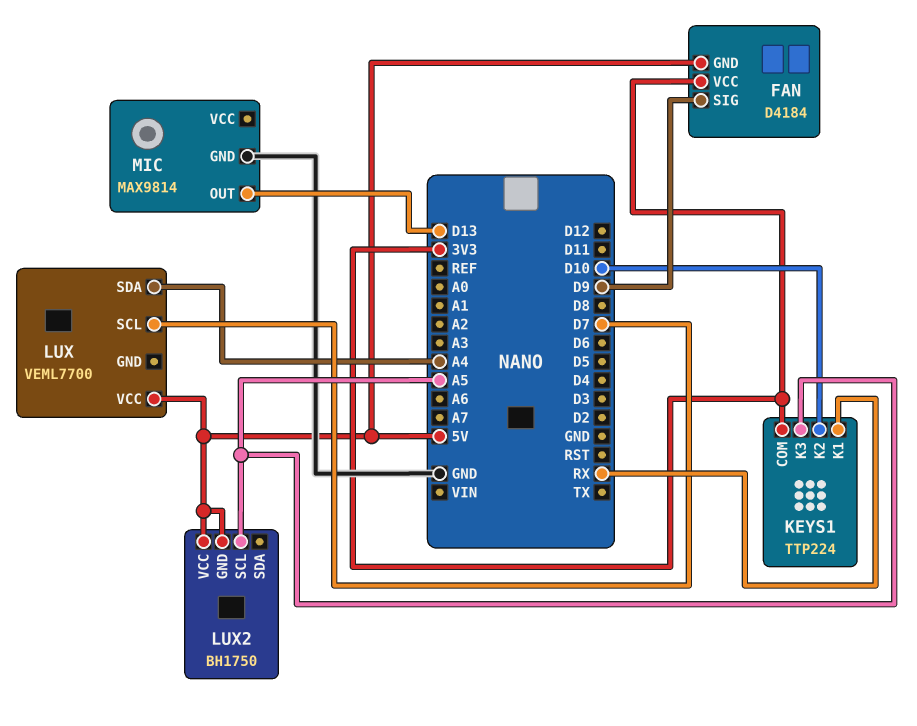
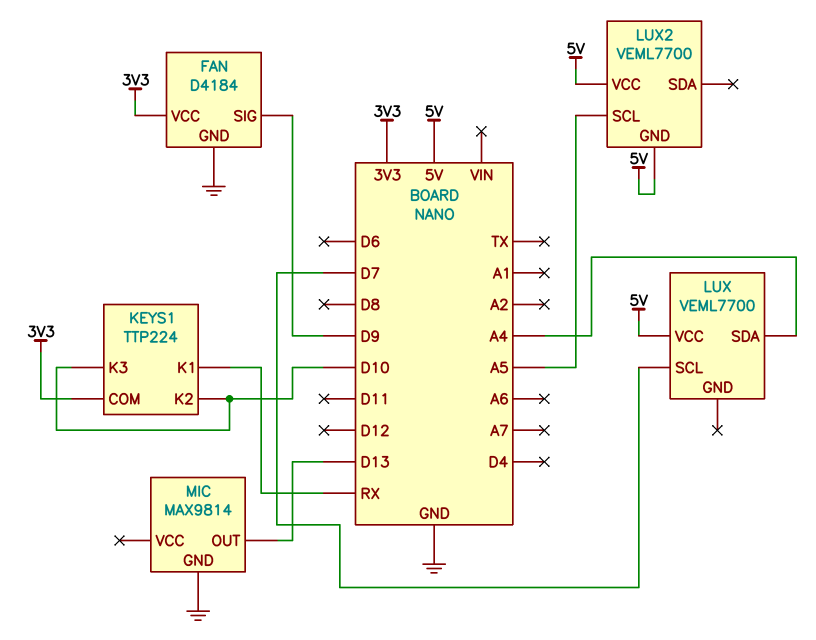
FAN pin GND: 5V -> GND
KEYS1 pin K3: A5 -> D10
LUX2: BH1750 -> VEML7700

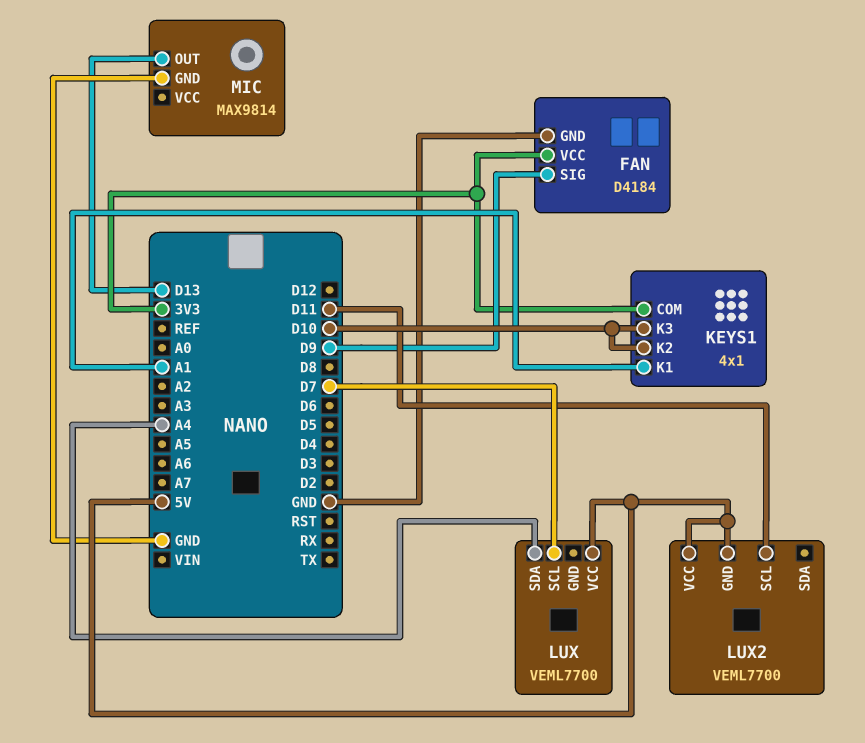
KEYS1: TTP224 -> 4x1
KEYS1 pin K1: RX -> A1
LUX2 pin SCL: A5 -> D11

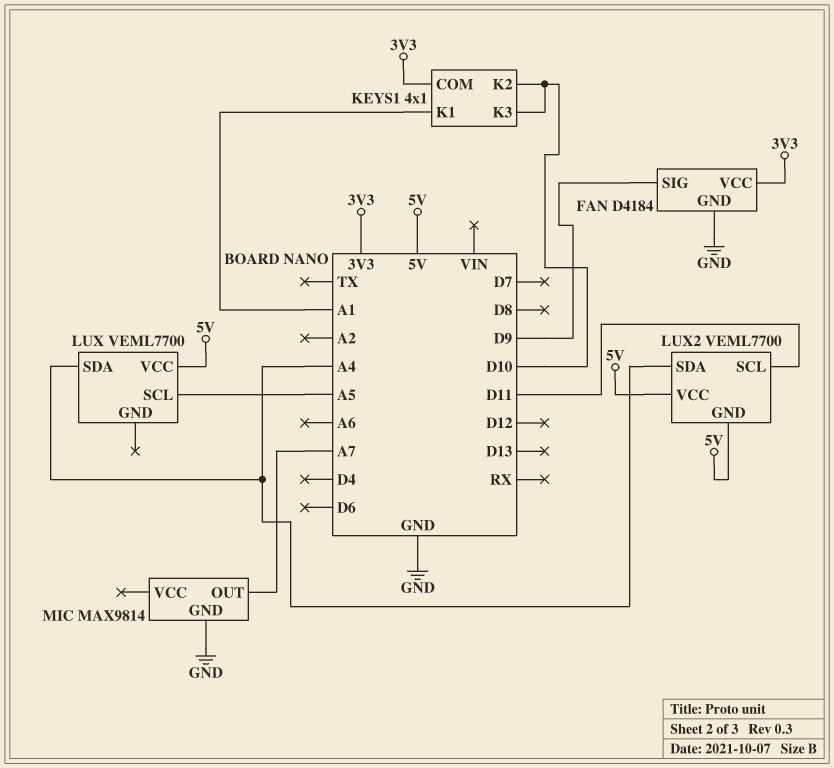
LUX pin SCL: D7 -> A5
LUX2 pin SDA: none -> A4
MIC pin OUT: D13 -> A7

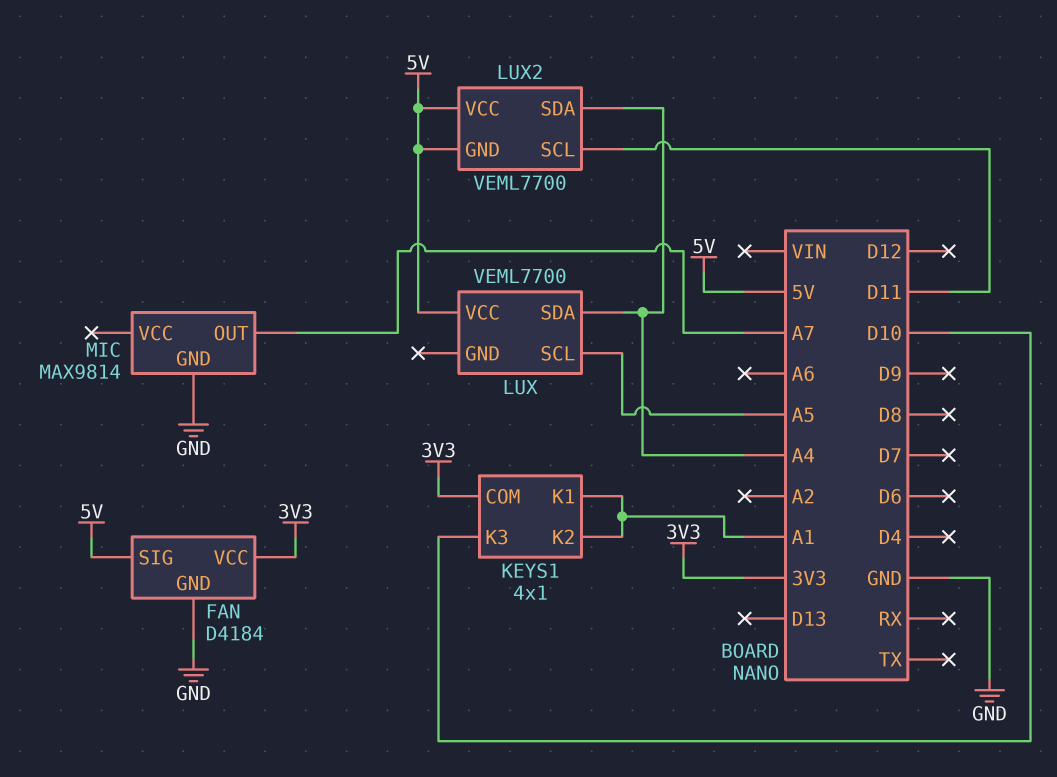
FAN pin SIG: D9 -> 5V
KEYS1 pin K2: D10 -> A1

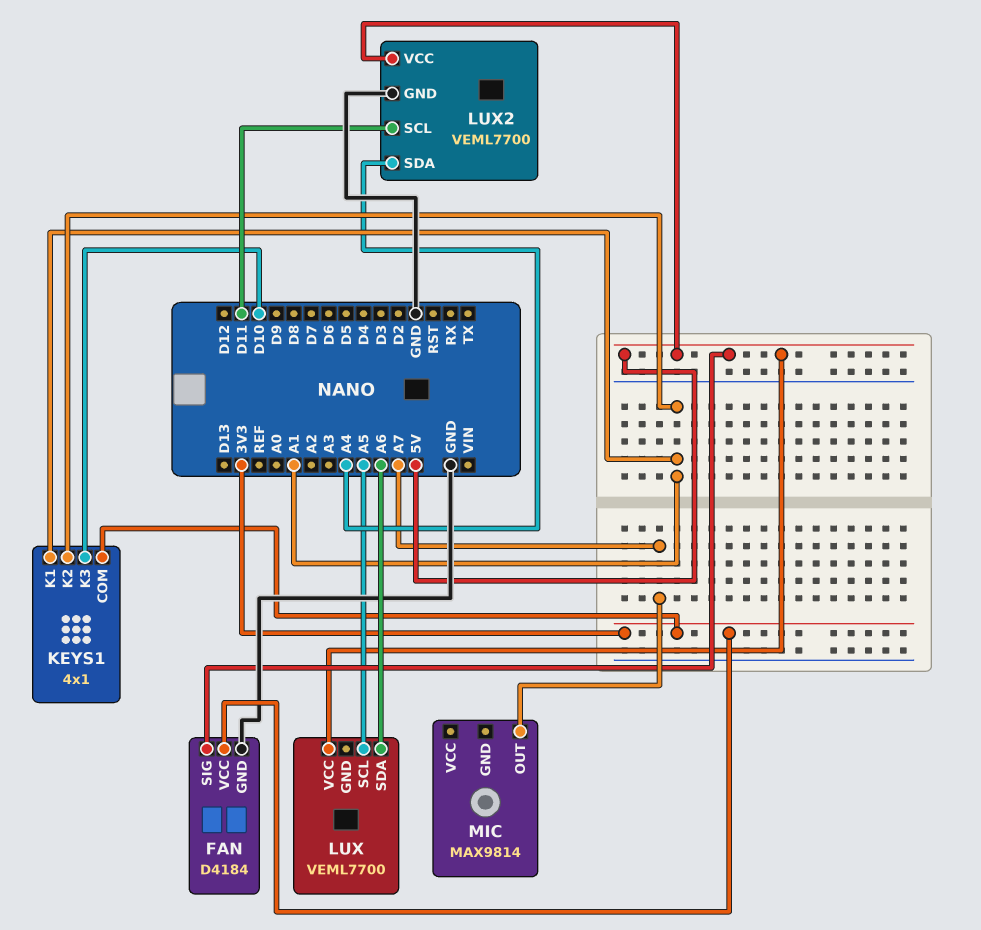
LUX pin SDA: A4 -> A6
LUX2 pin GND: 5V -> GND
MIC pin GND: GND -> none

